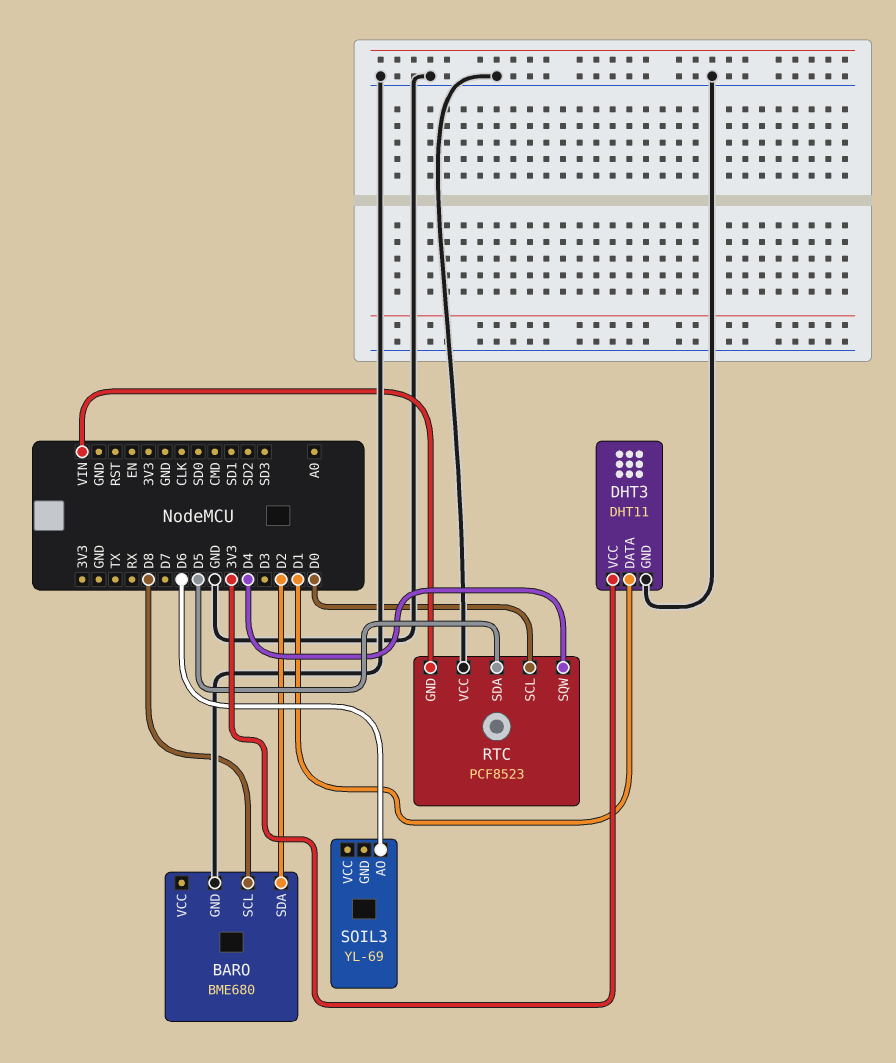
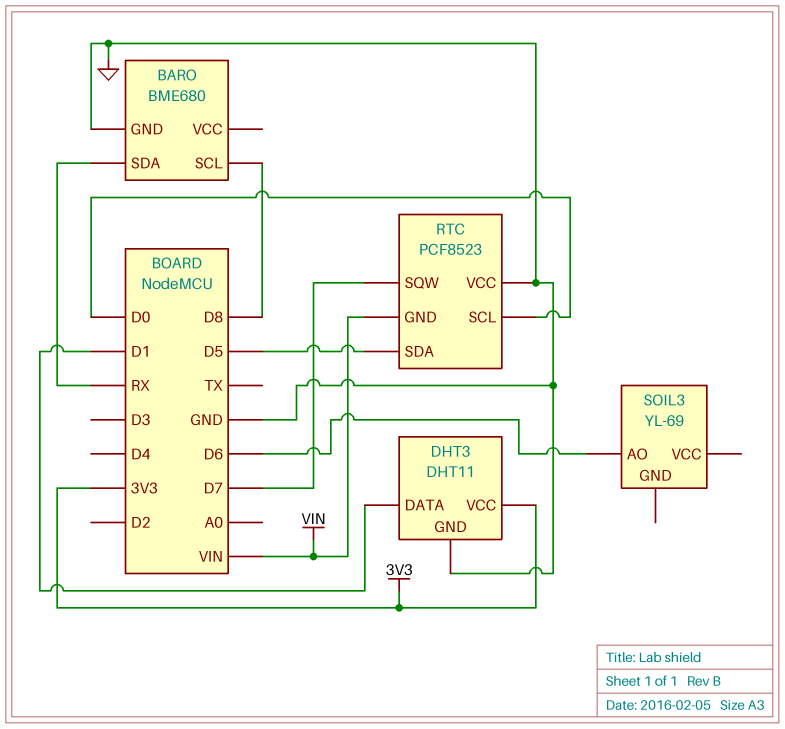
BARO pin SDA: D2 -> RX
RTC pin SQW: D4 -> D7

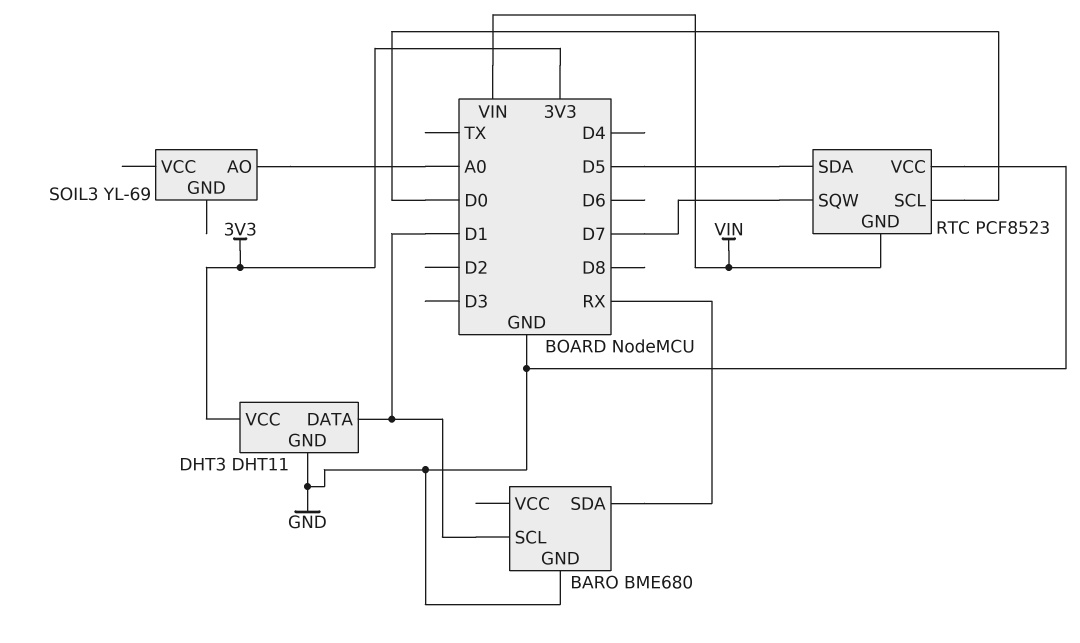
BARO pin SCL: D8 -> D1
SOIL3 pin AO: D6 -> A0

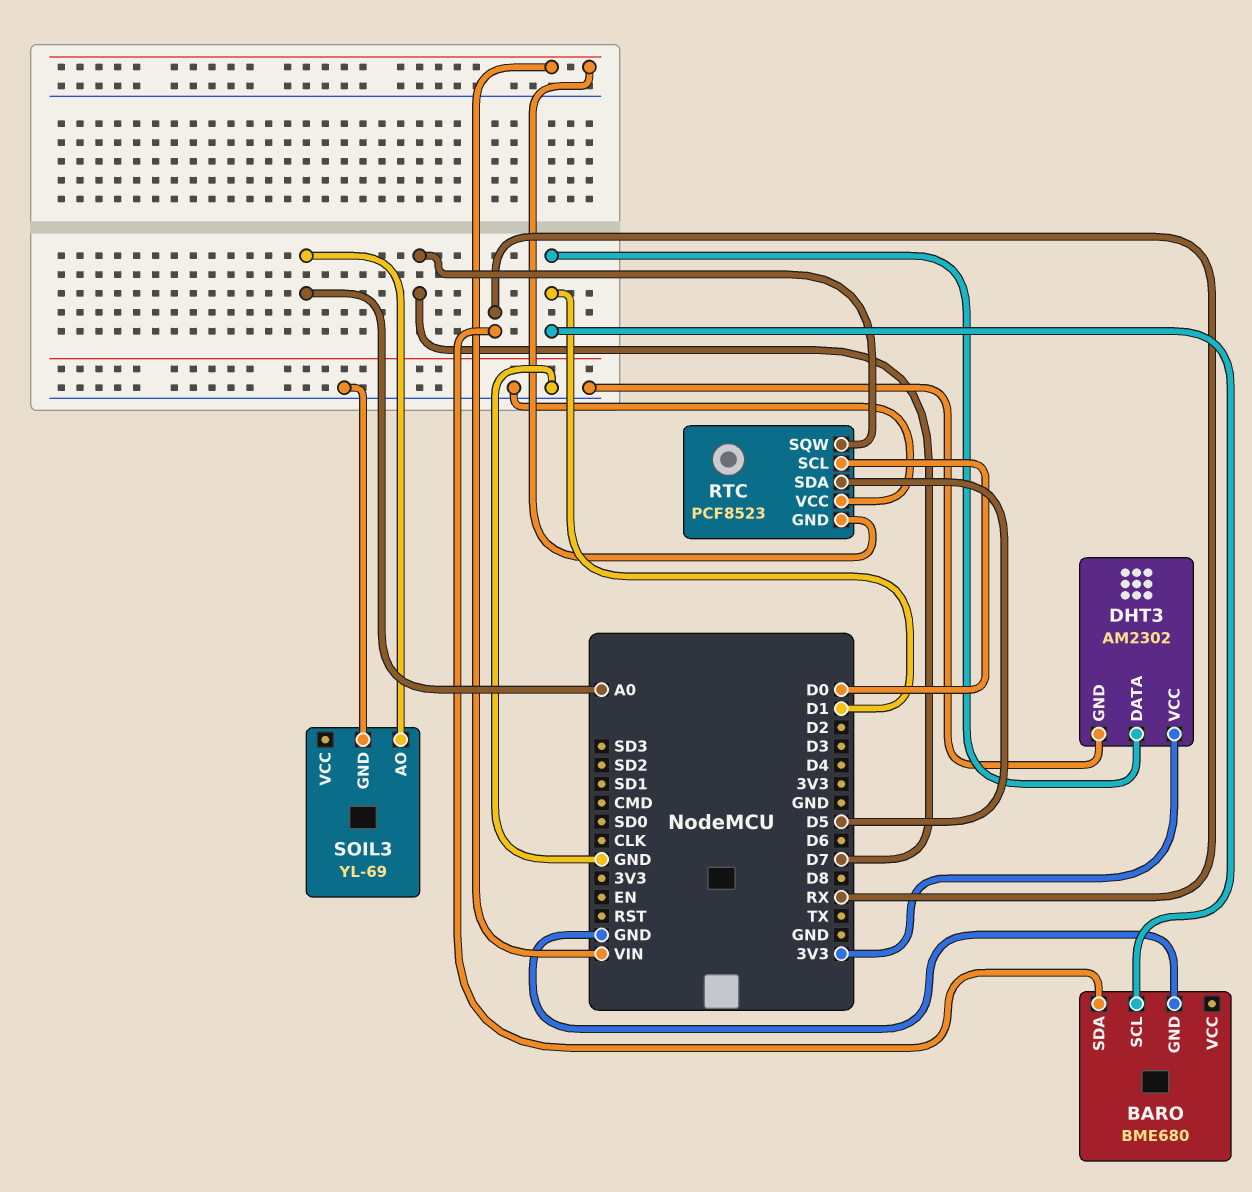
DHT3: DHT11 -> AM2302
SOIL3 pin GND: none -> GND

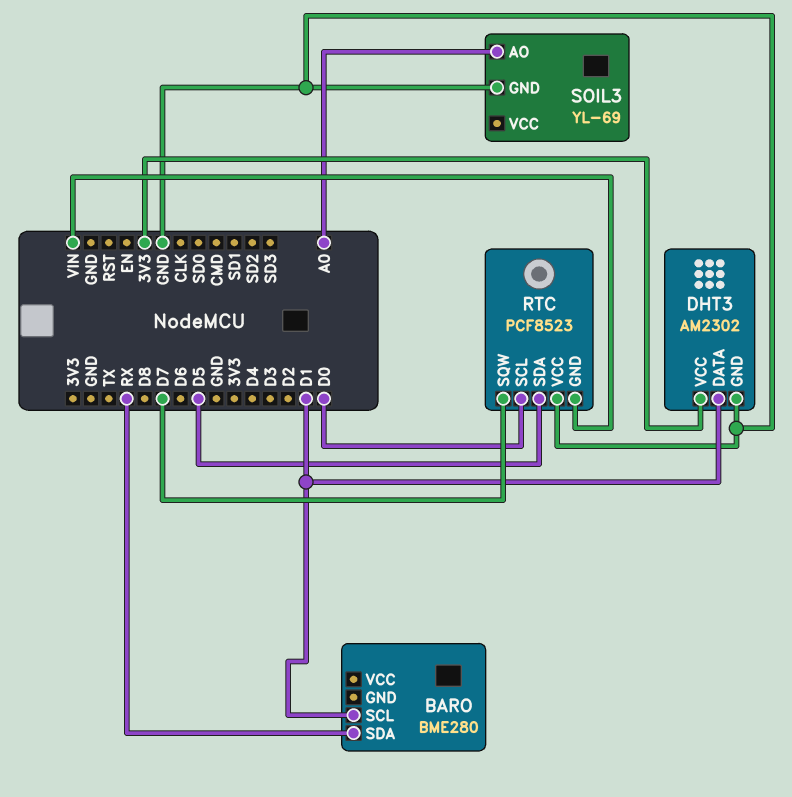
BARO: BME680 -> BME280
BARO pin GND: GND -> none

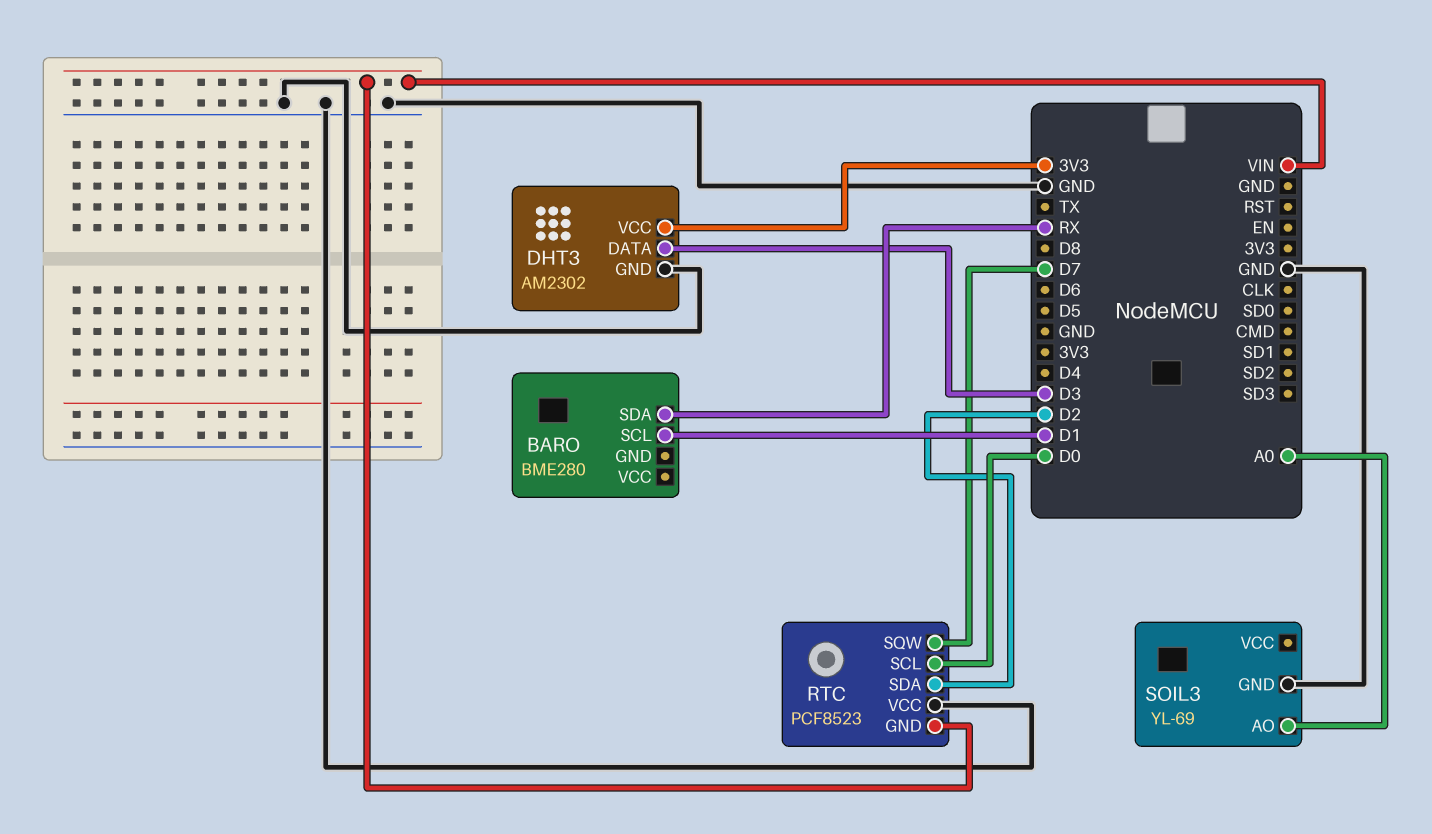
DHT3 pin DATA: D1 -> D3
RTC pin SDA: D5 -> D2

